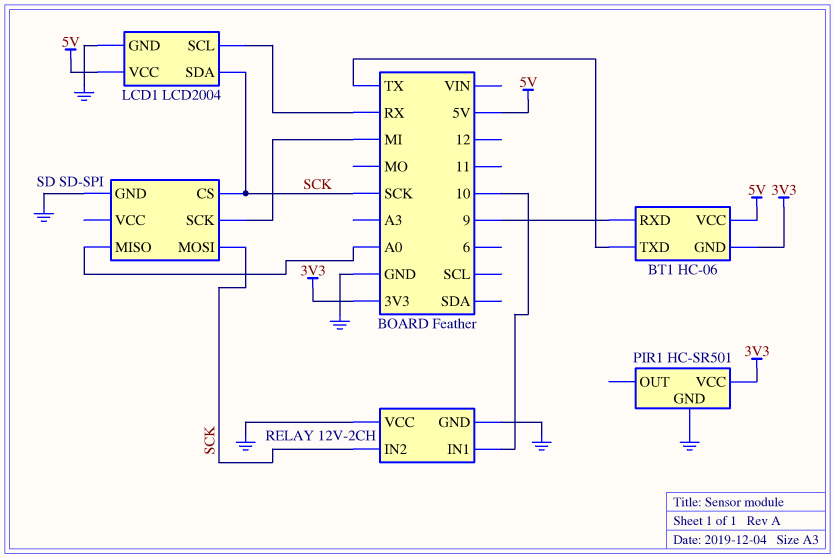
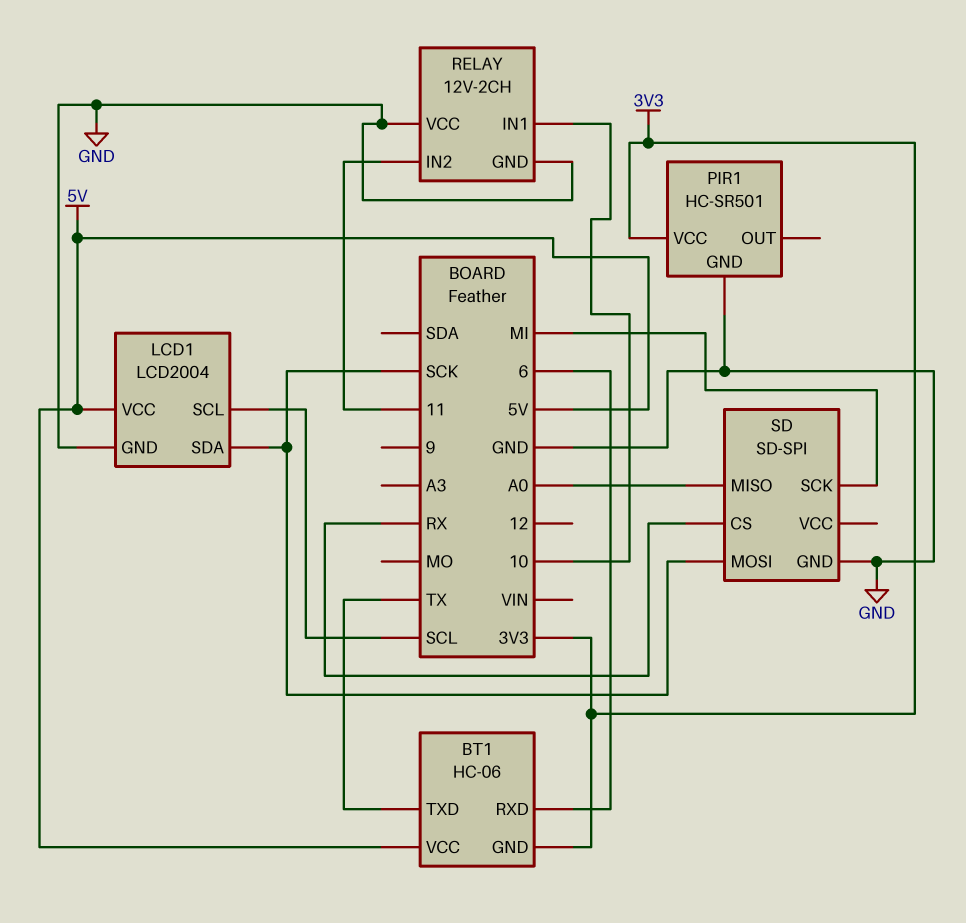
BT1 pin RXD: 9 -> 6
LCD1 pin SCL: RX -> SCL
RELAY pin IN2: SCK -> 11
SD pin CS: SCK -> RX

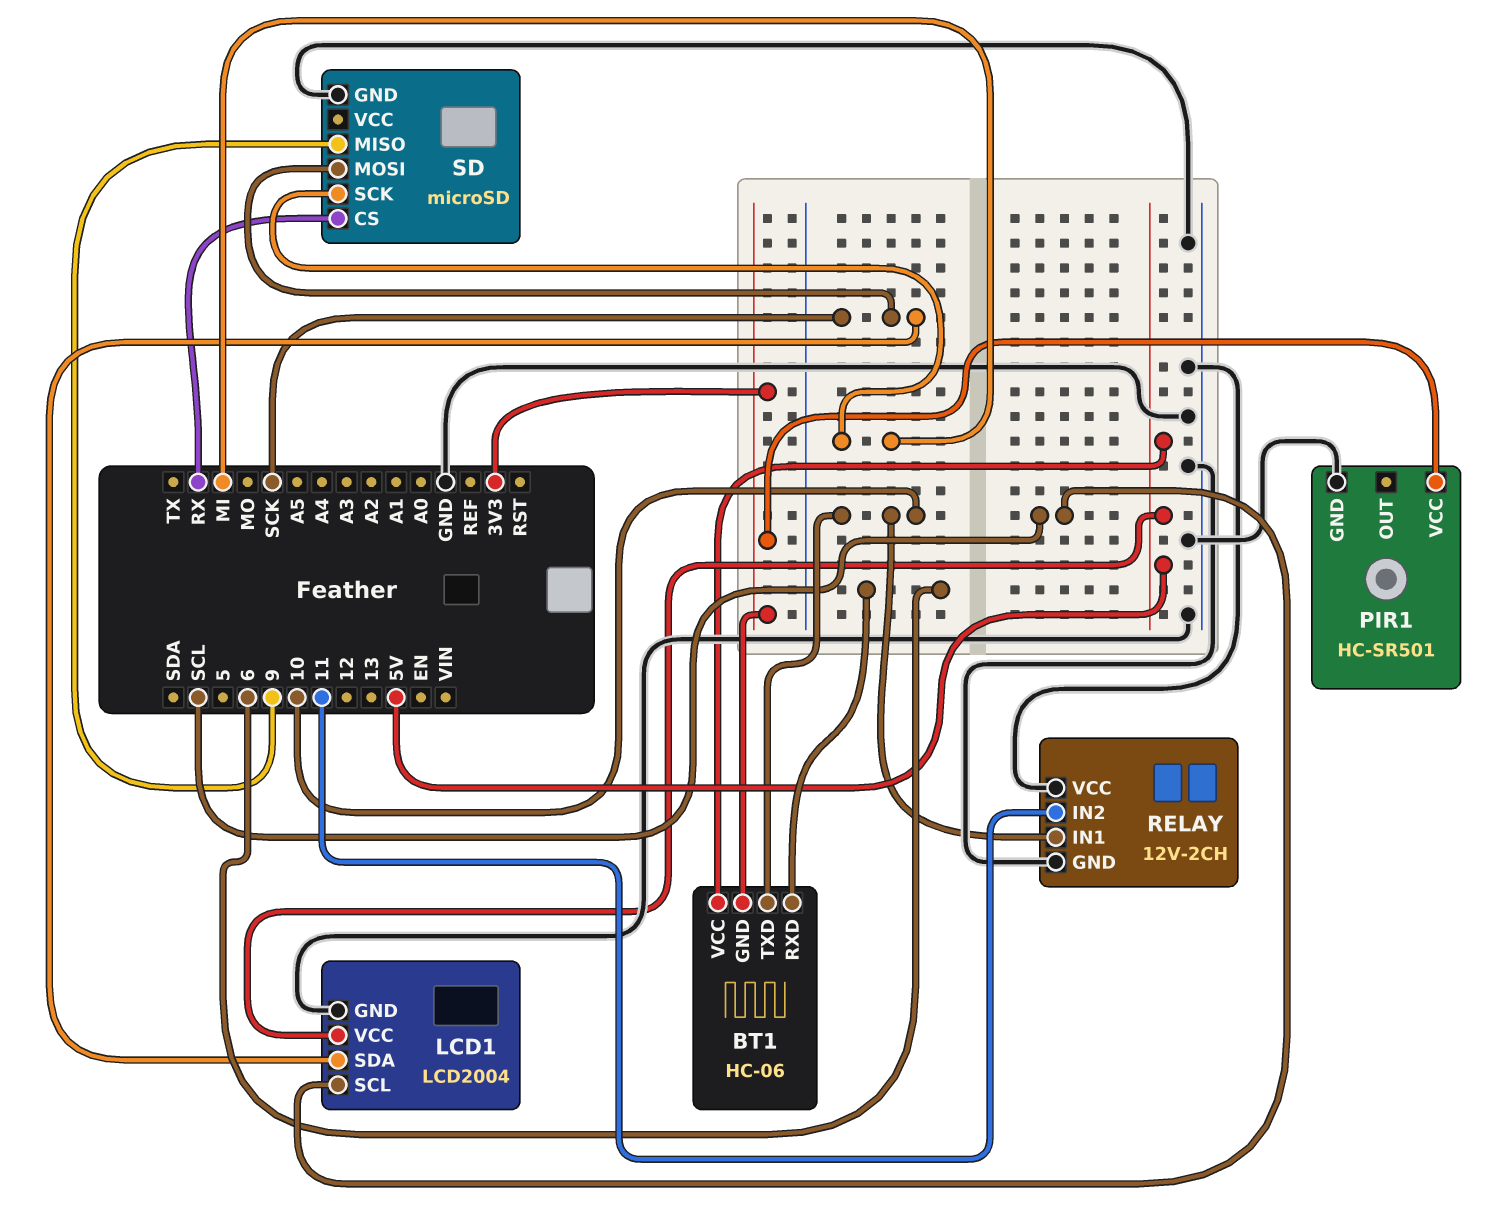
BT1 pin TXD: TX -> 10
SD: SD-SPI -> microSD
SD pin MISO: A0 -> 9

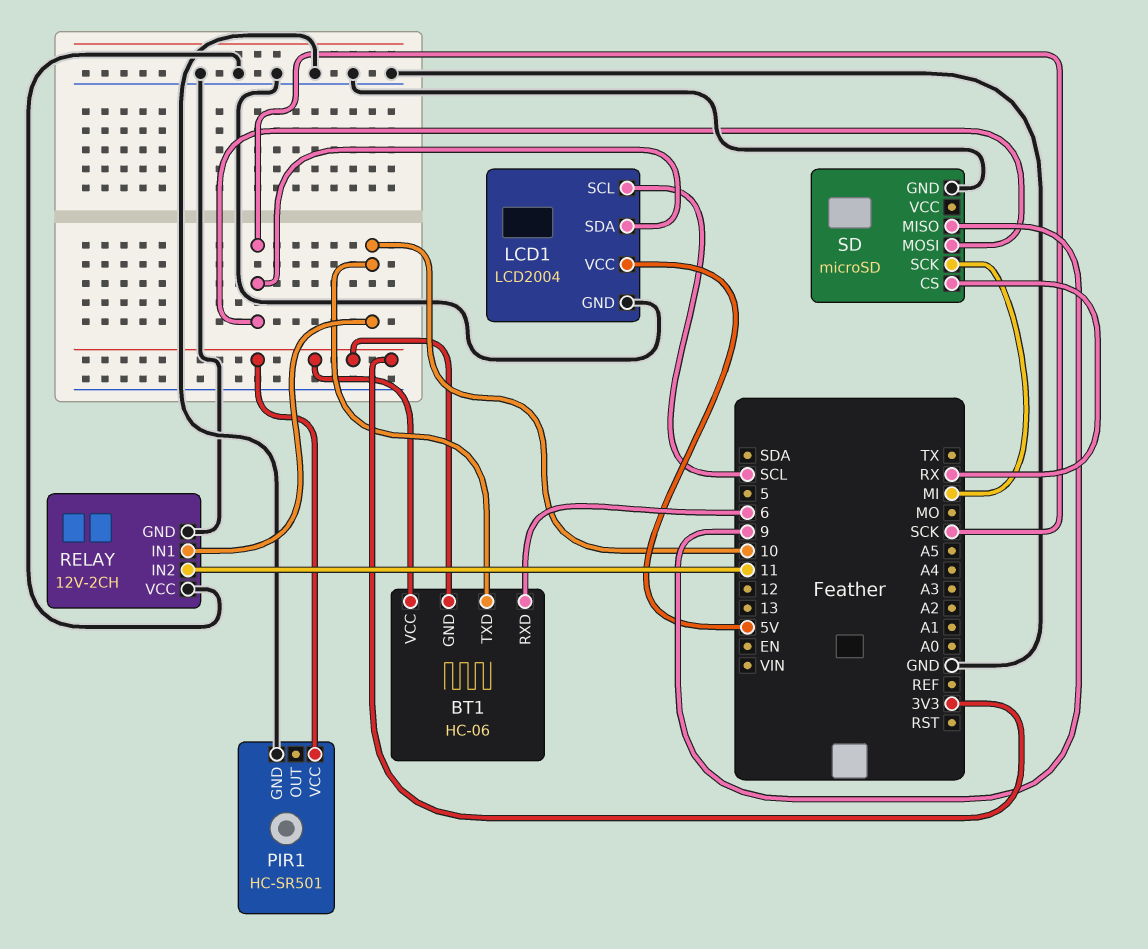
BT1 pin VCC: 5V -> 3V3

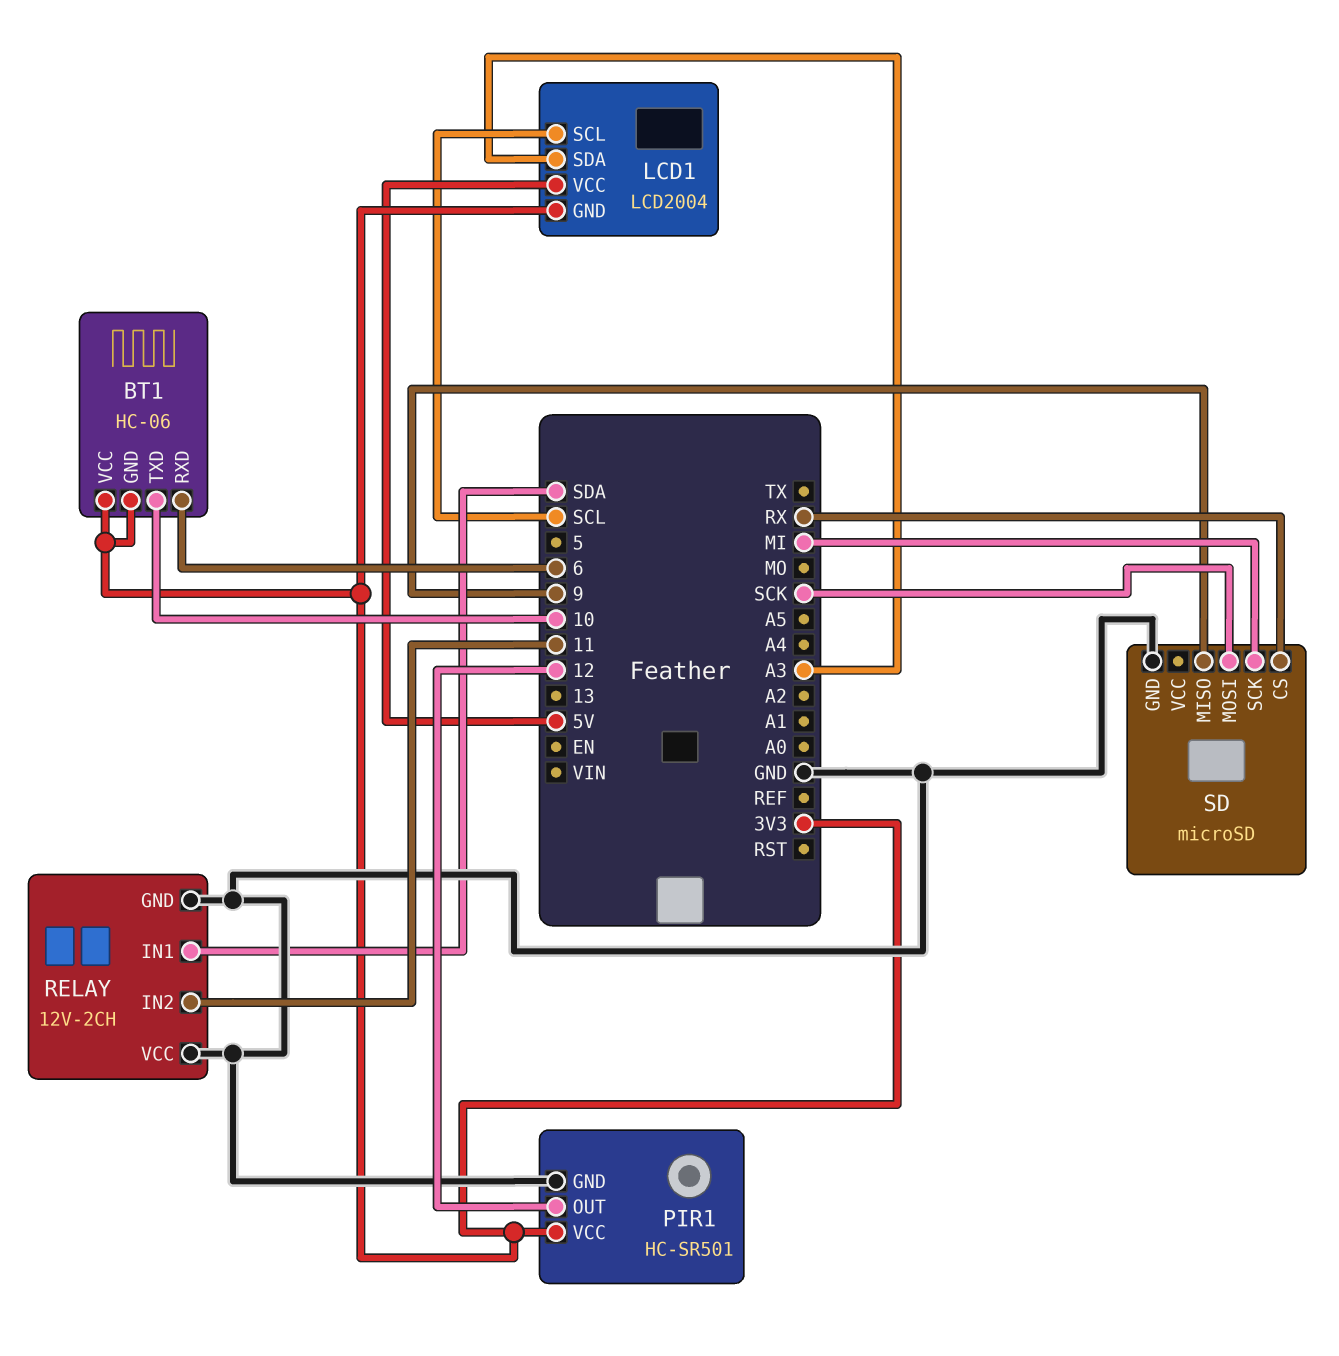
LCD1 pin GND: GND -> 3V3
LCD1 pin SDA: SCK -> A3
PIR1 pin OUT: none -> 12
RELAY pin IN1: 10 -> SDA

